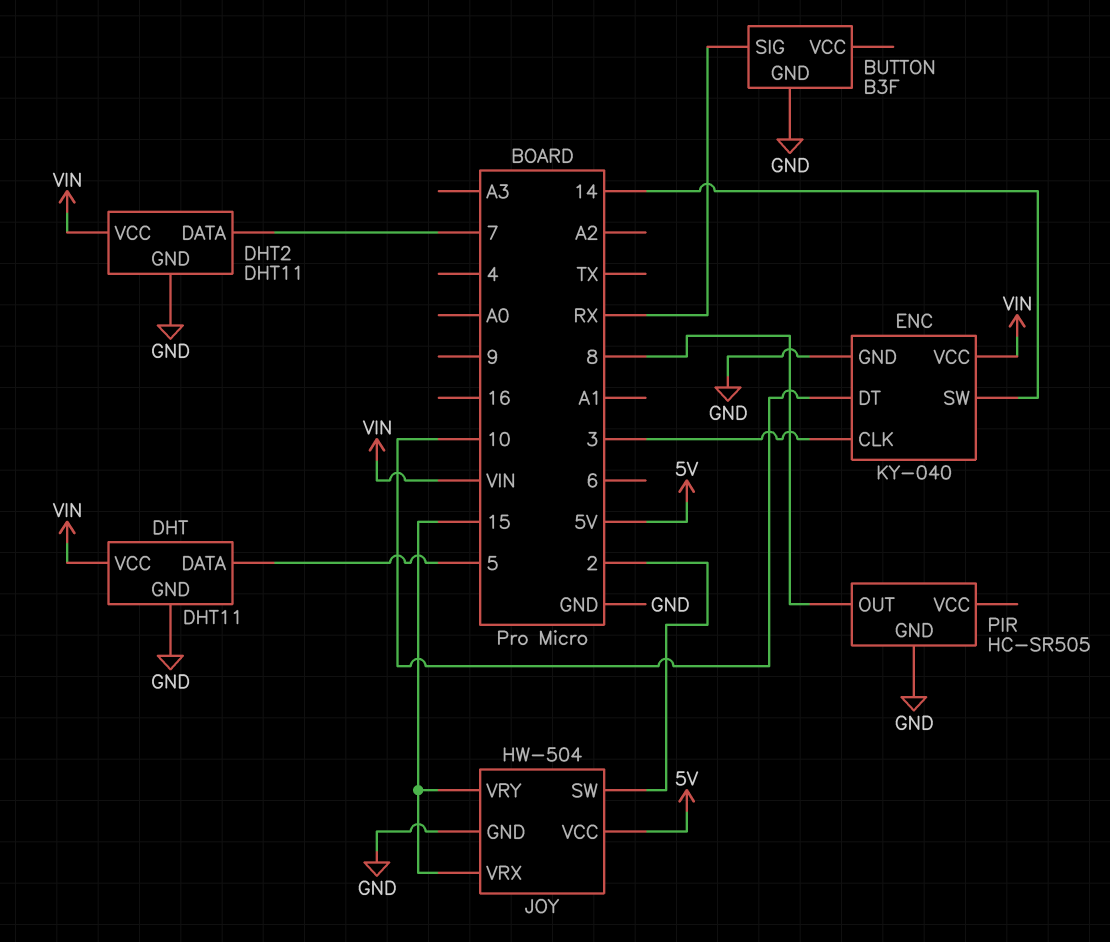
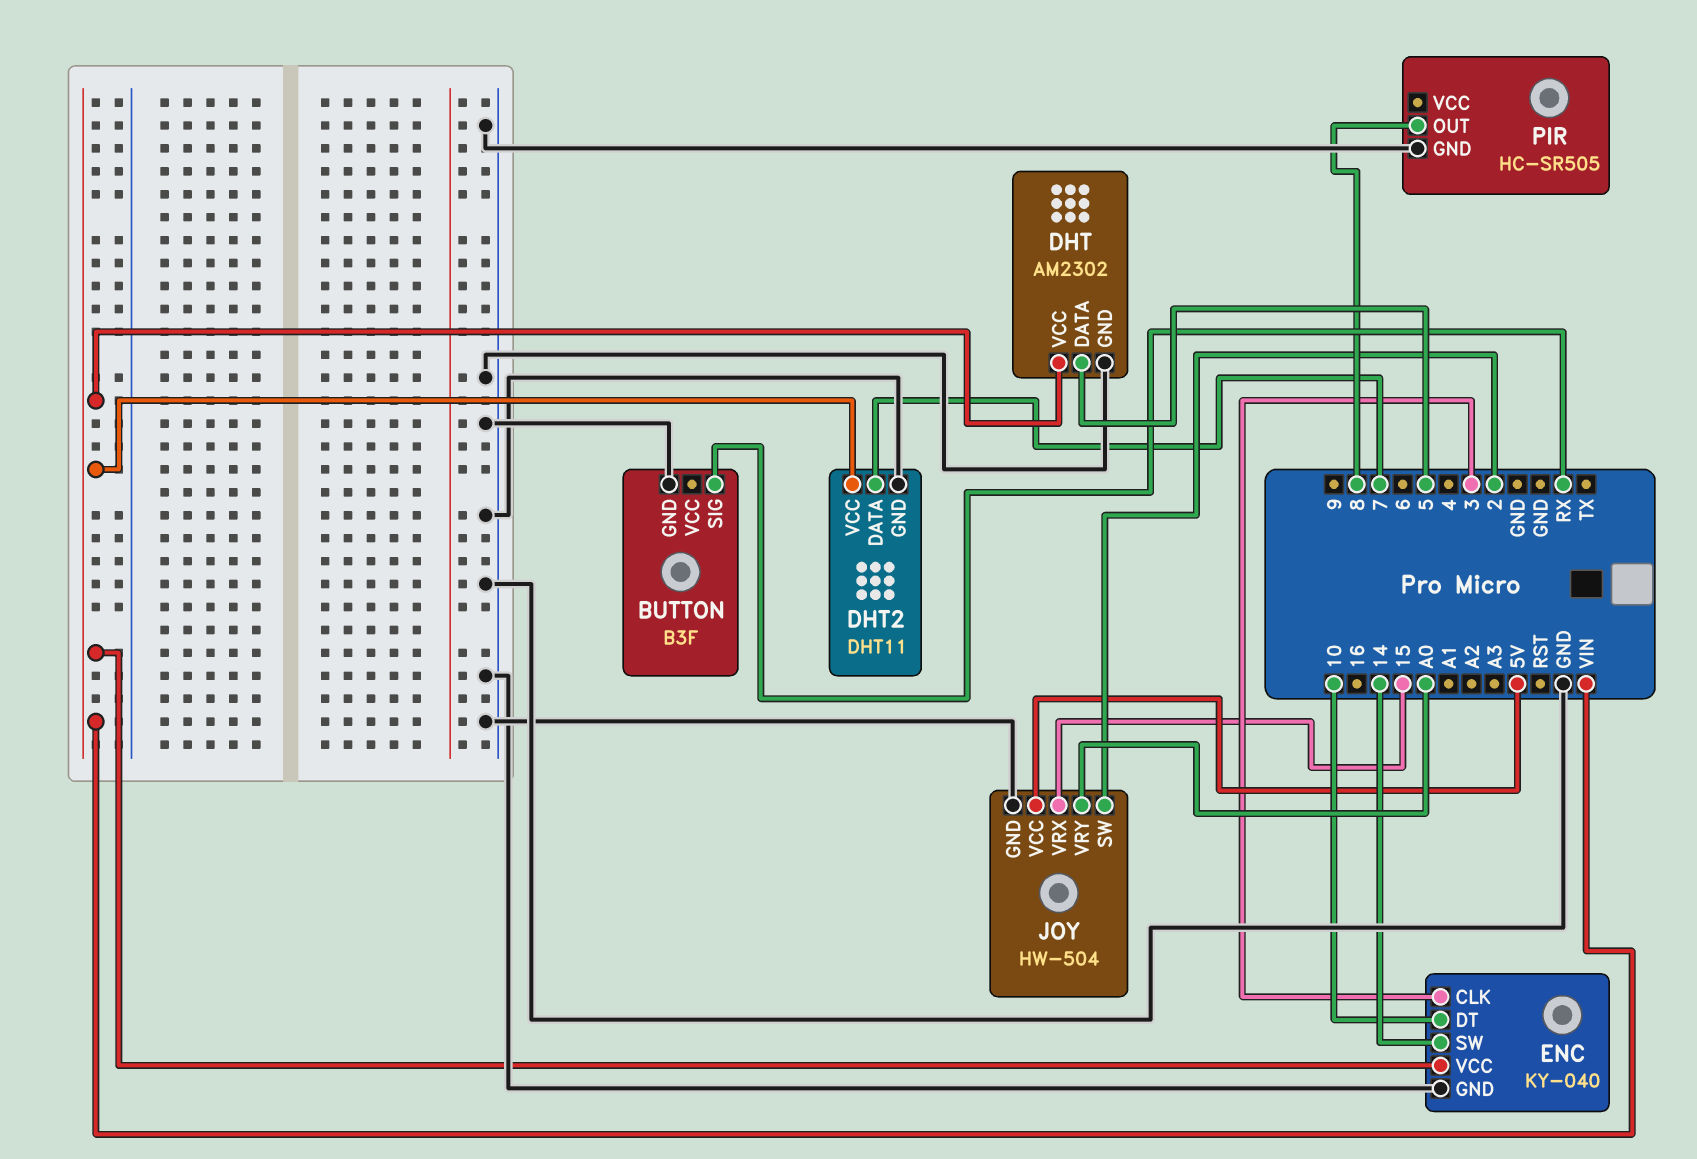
DHT: DHT11 -> AM2302
JOY pin VRY: 15 -> A0

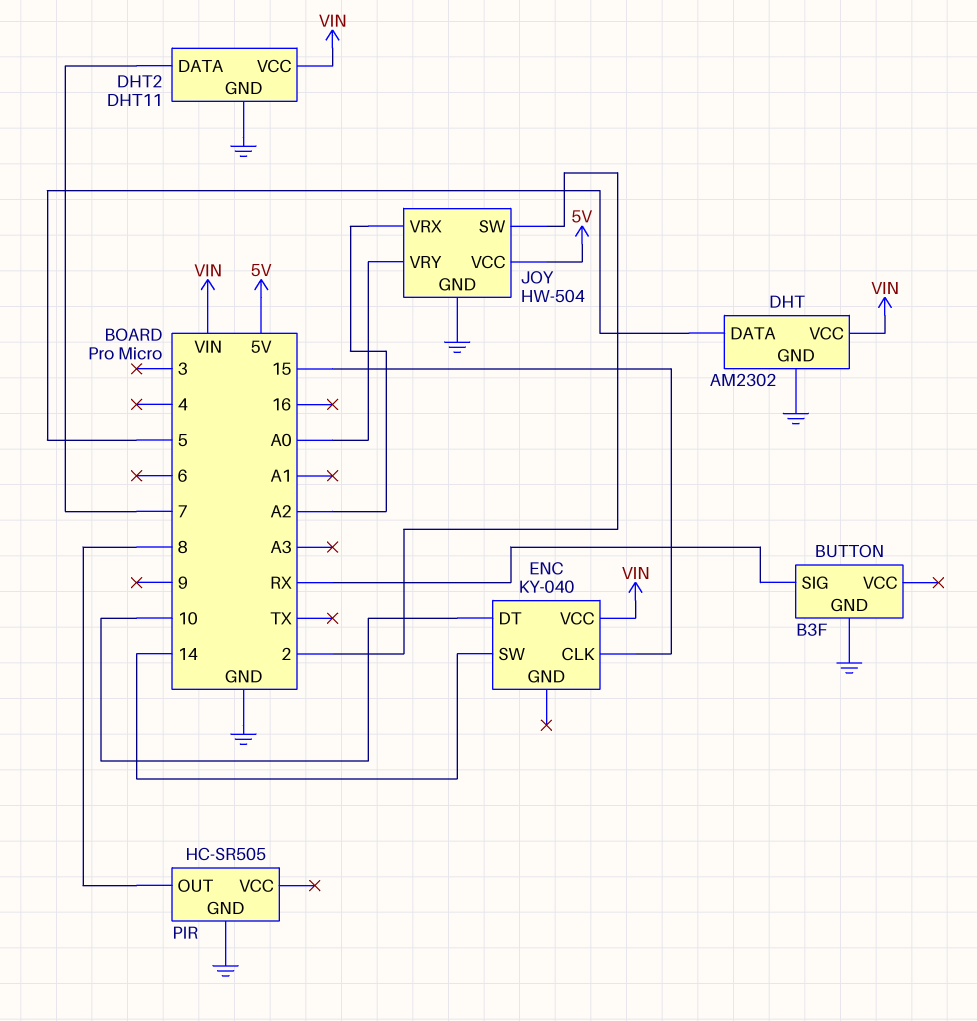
ENC pin CLK: 3 -> 15
ENC pin GND: GND -> none
JOY pin VRX: 15 -> A2

